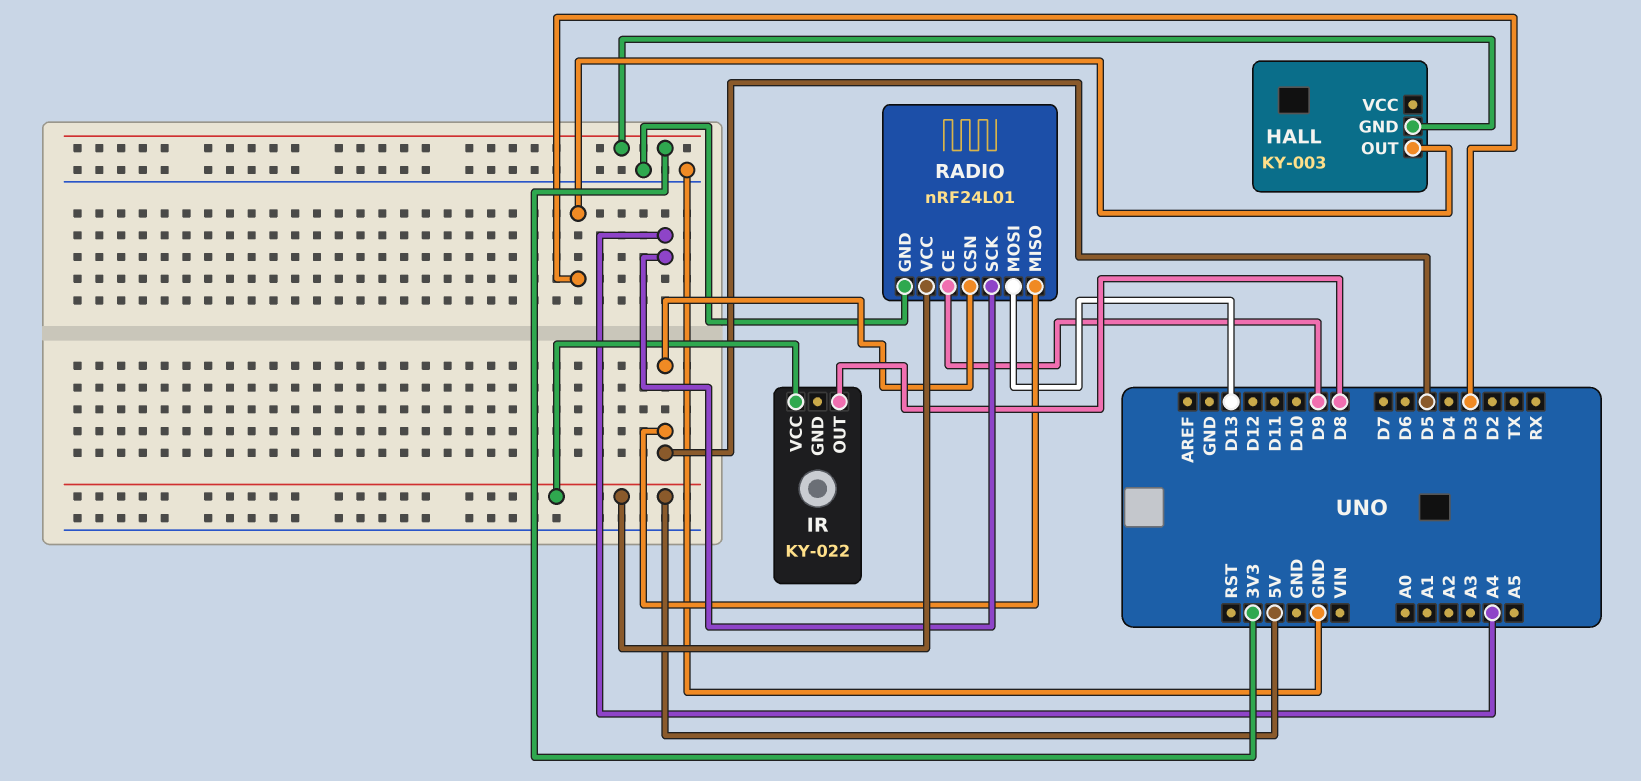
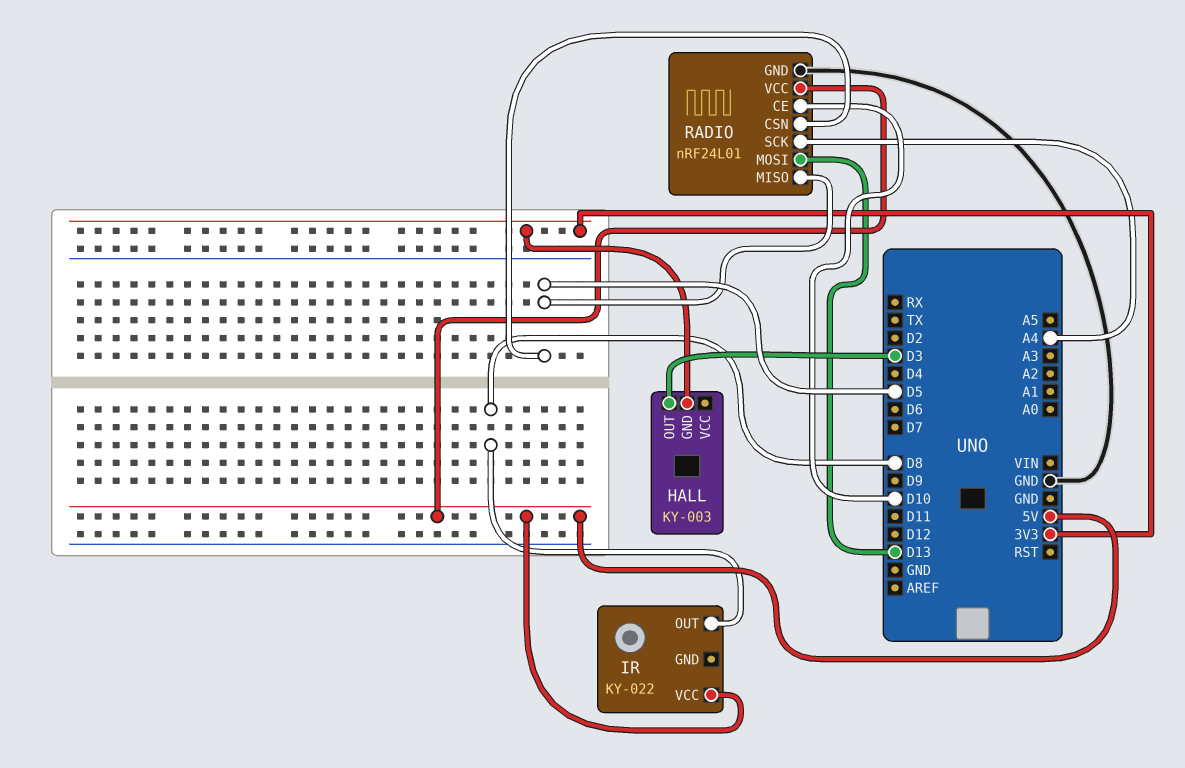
RADIO pin CE: D9 -> D10

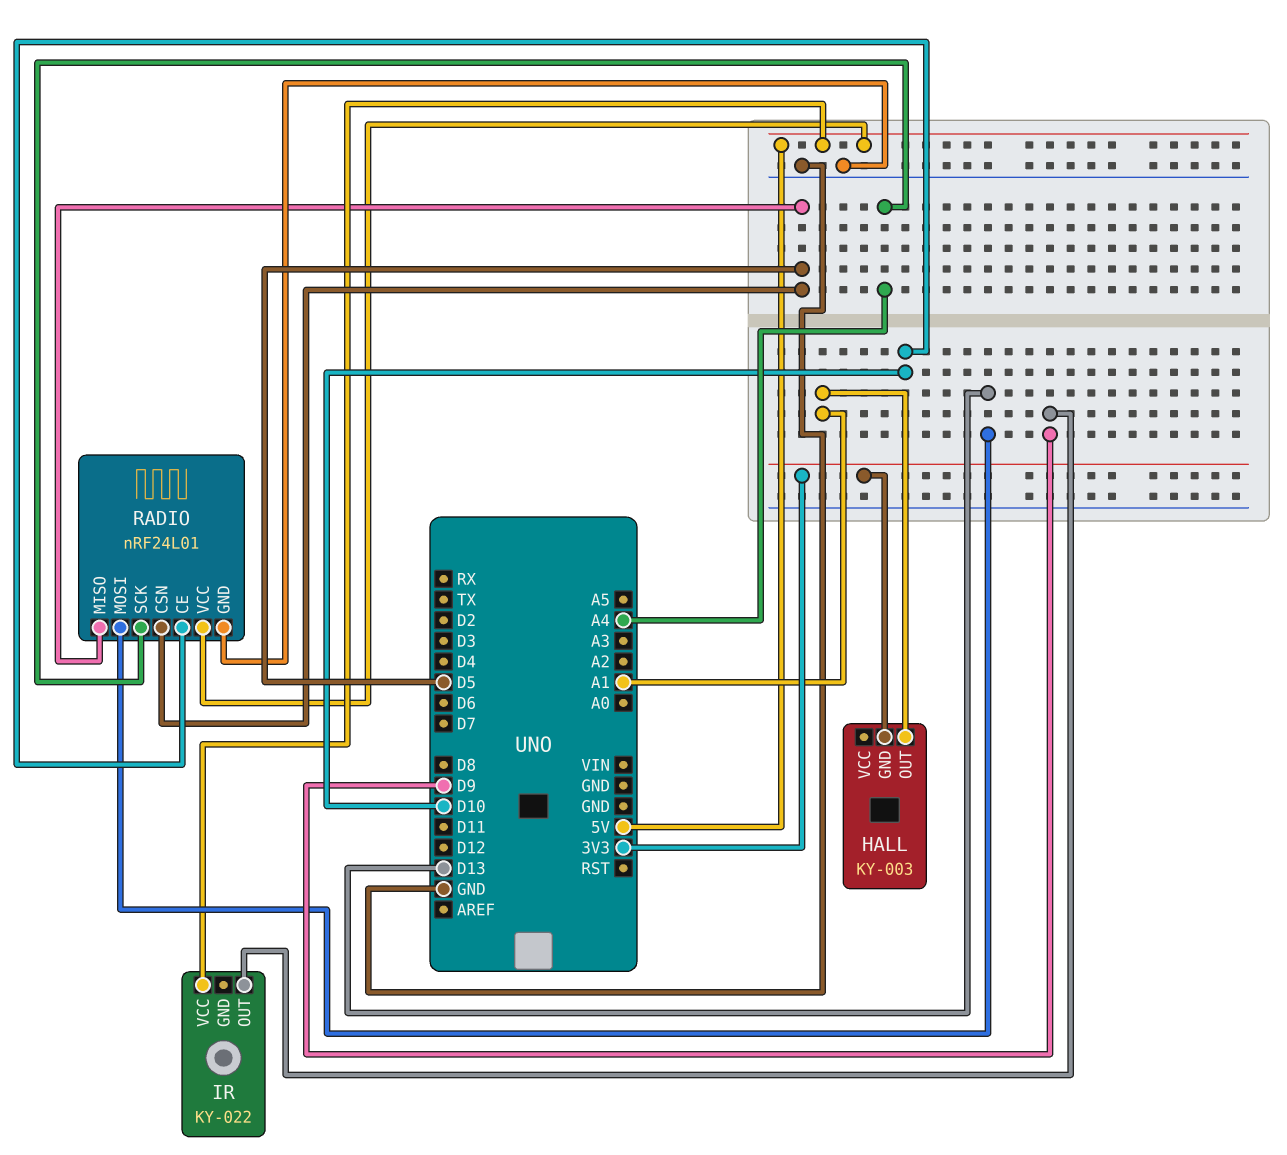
HALL pin OUT: D3 -> A1
IR pin OUT: D8 -> D9

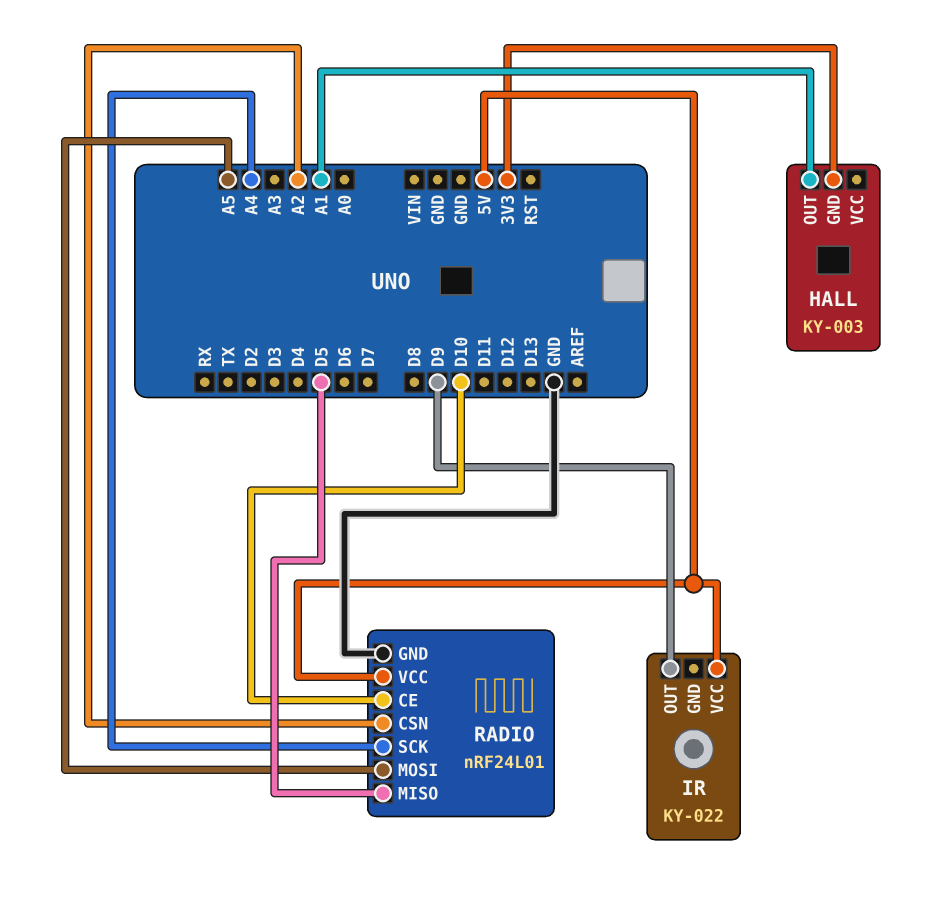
RADIO pin CSN: D5 -> A2
RADIO pin MOSI: D13 -> A5

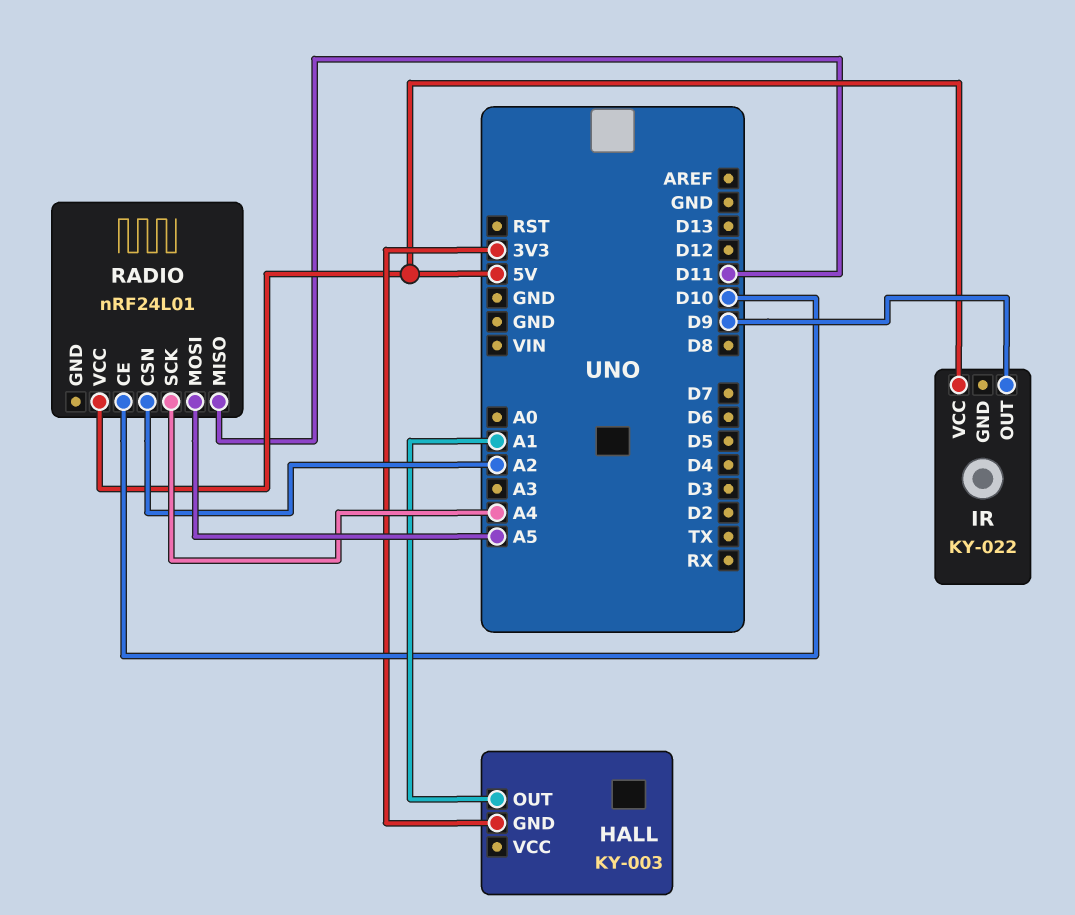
RADIO pin GND: GND -> none
RADIO pin MISO: D5 -> D11

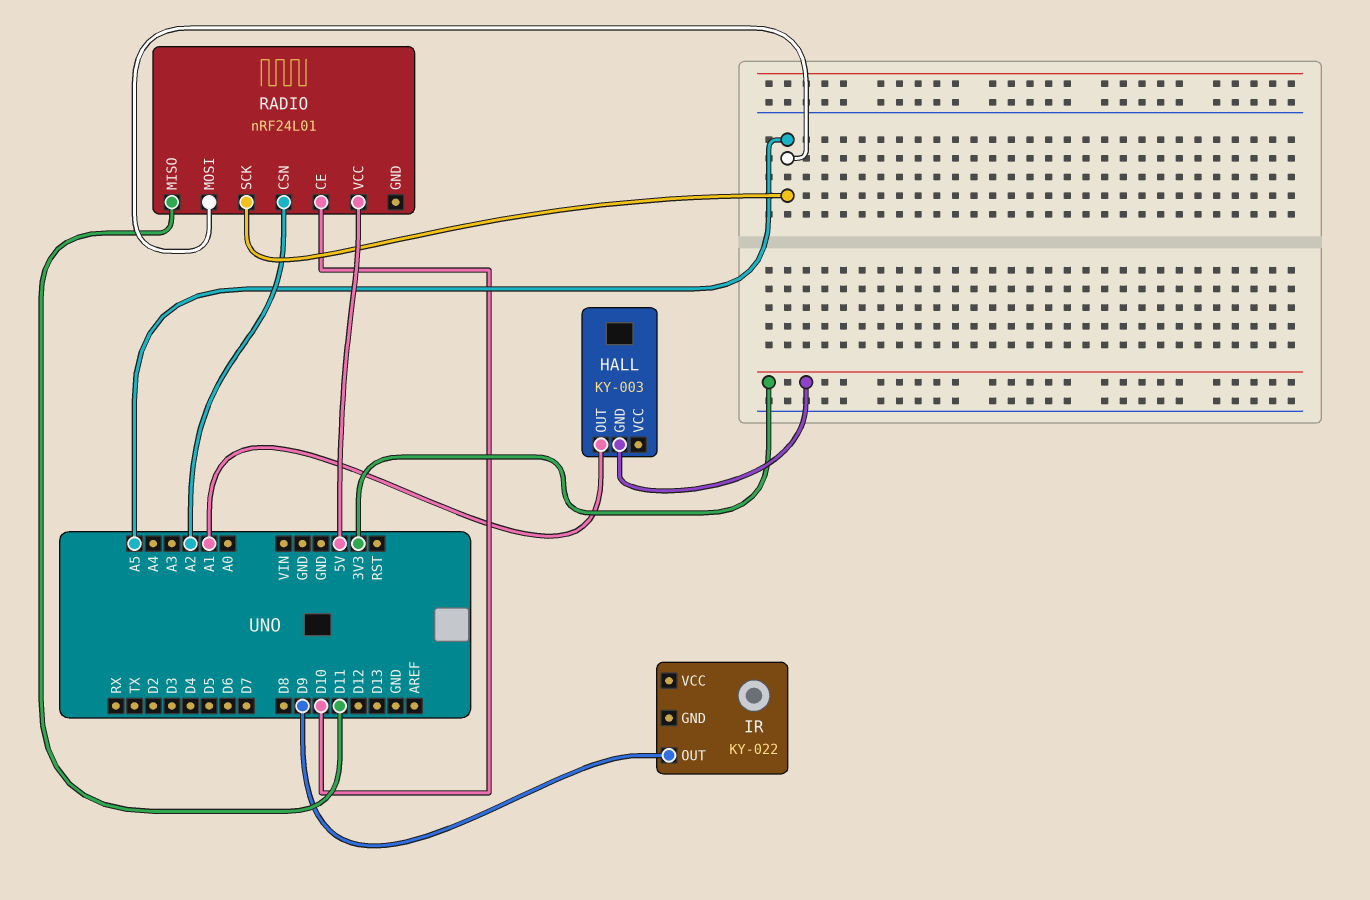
IR pin VCC: 5V -> none
RADIO pin SCK: A4 -> A5

